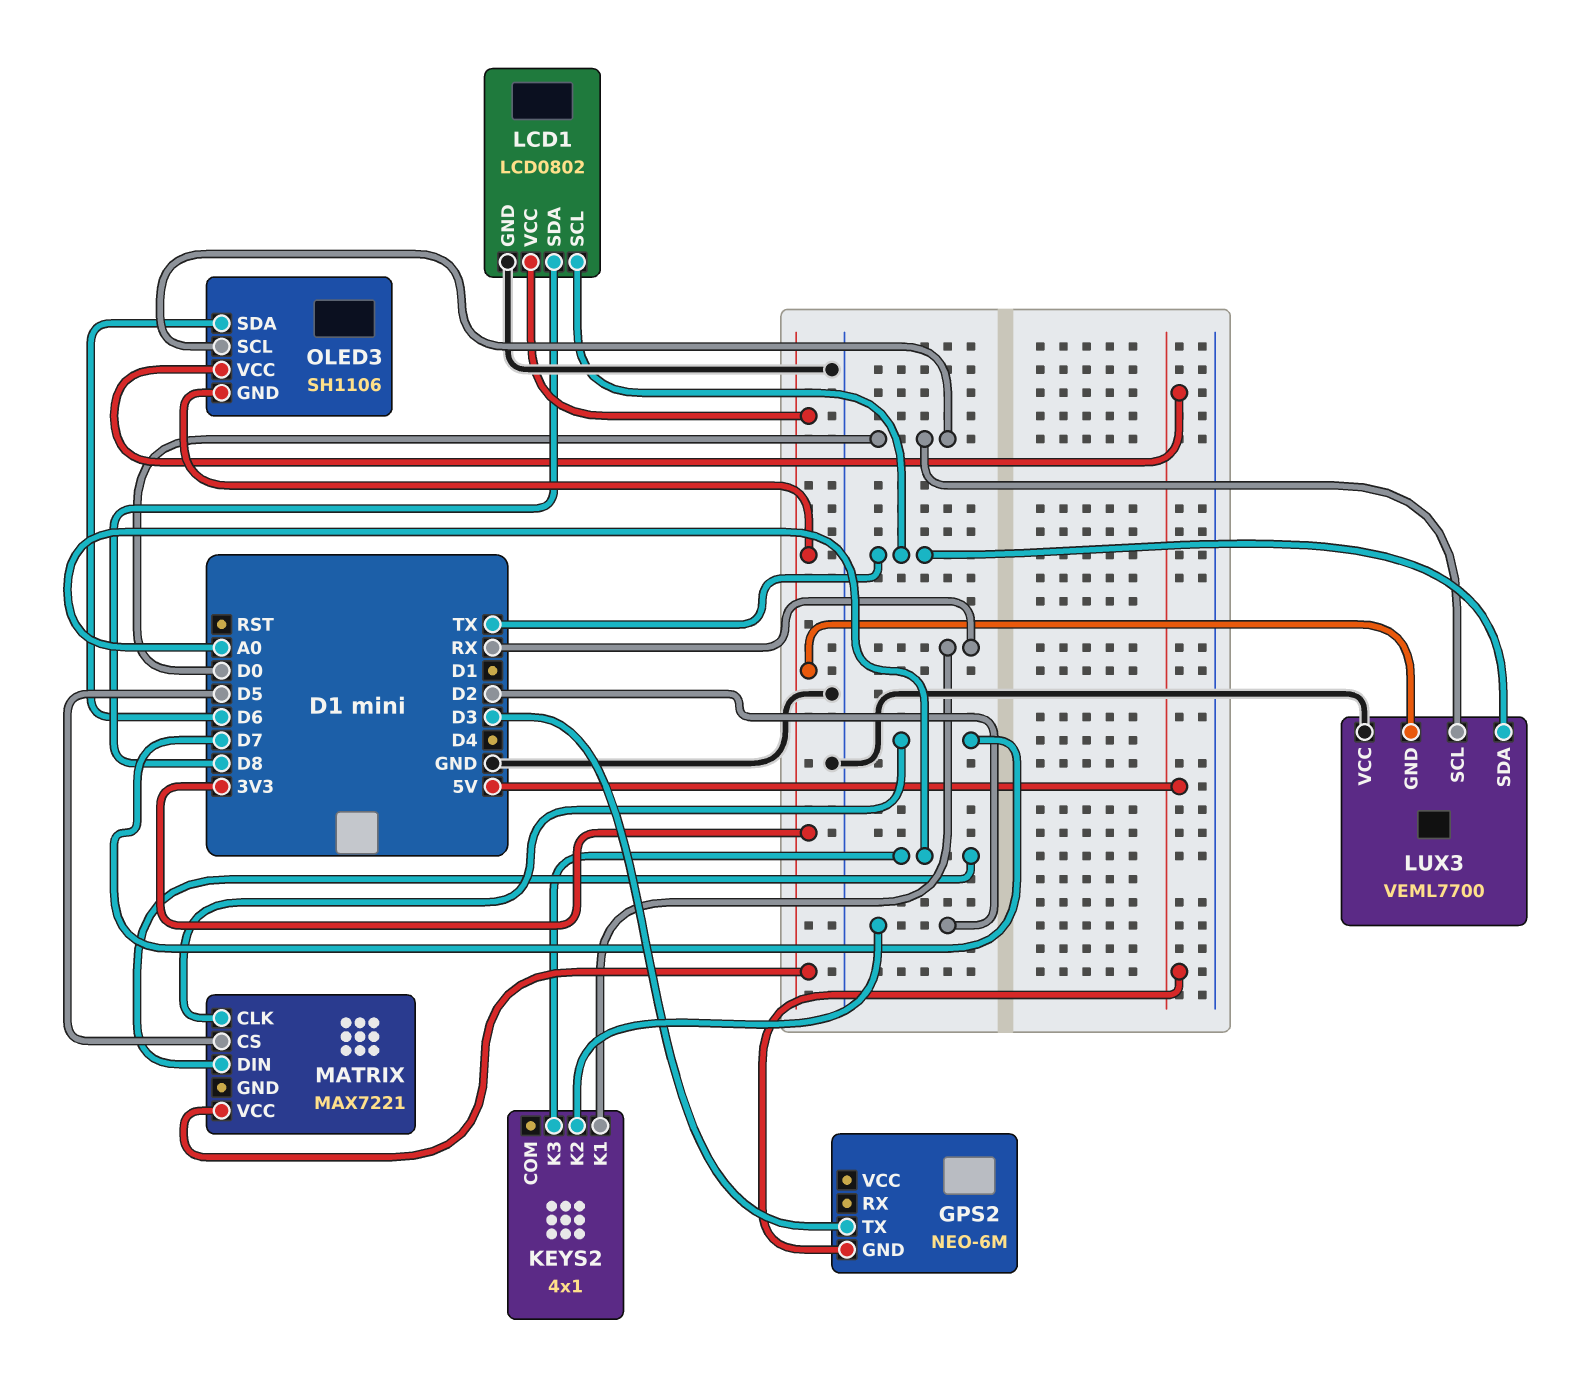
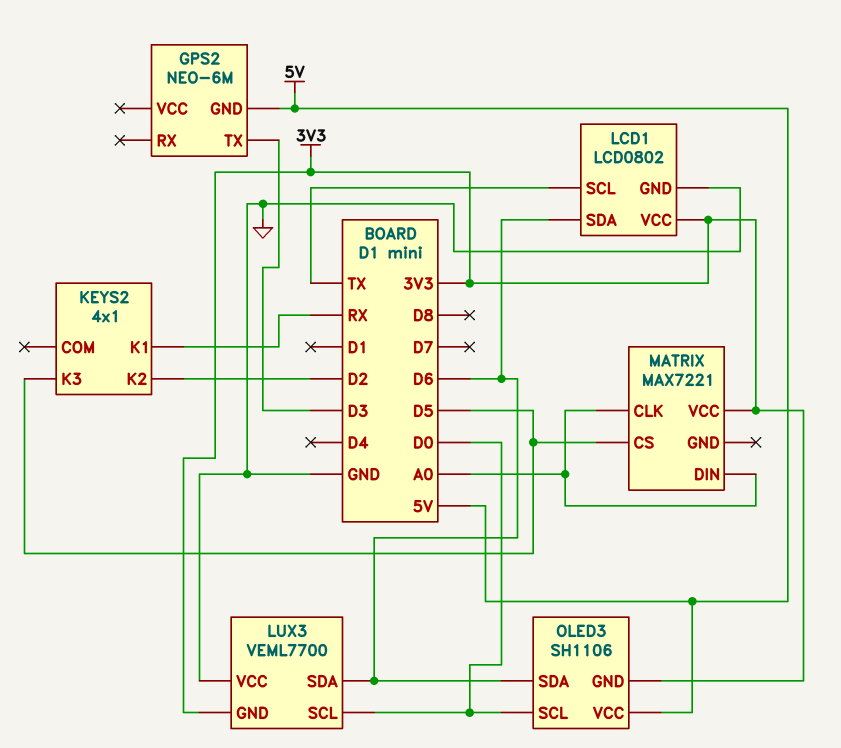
KEYS2 pin K3: A0 -> D5
LCD1 pin SDA: D8 -> D6
LUX3 pin SDA: TX -> D6
MATRIX pin CLK: D7 -> A0

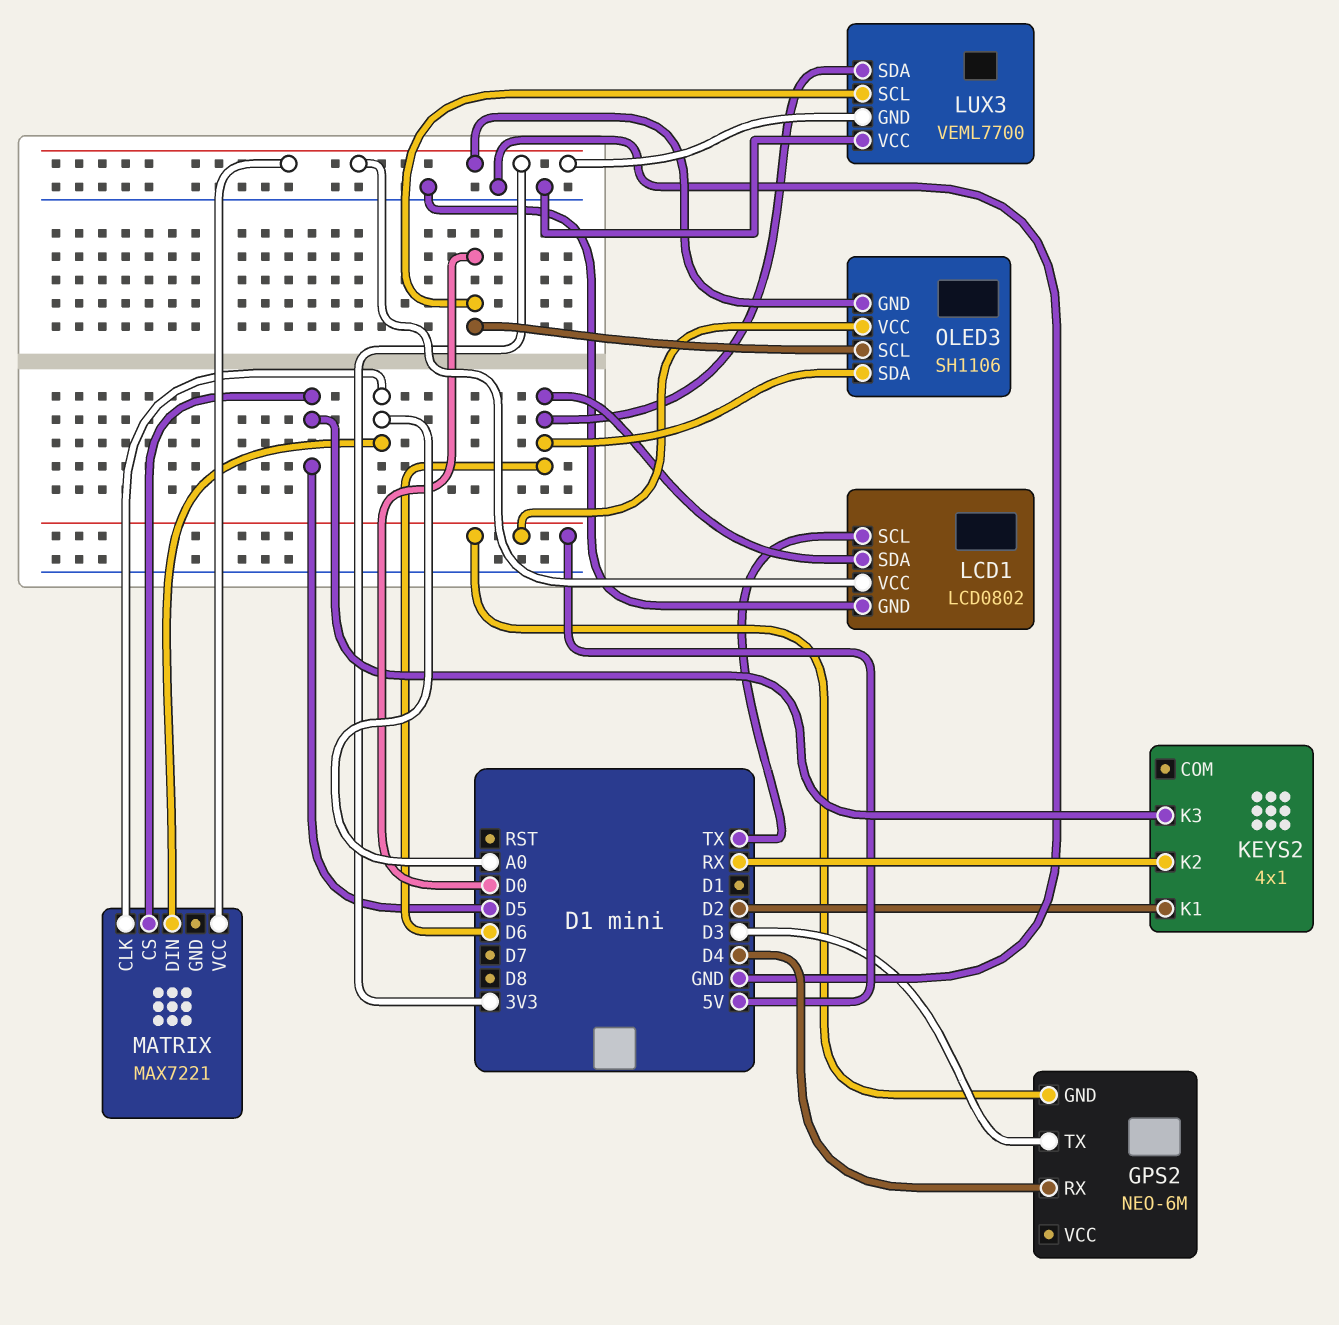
GPS2 pin RX: none -> D4
KEYS2 pin K1: RX -> D2
KEYS2 pin K2: D2 -> RX

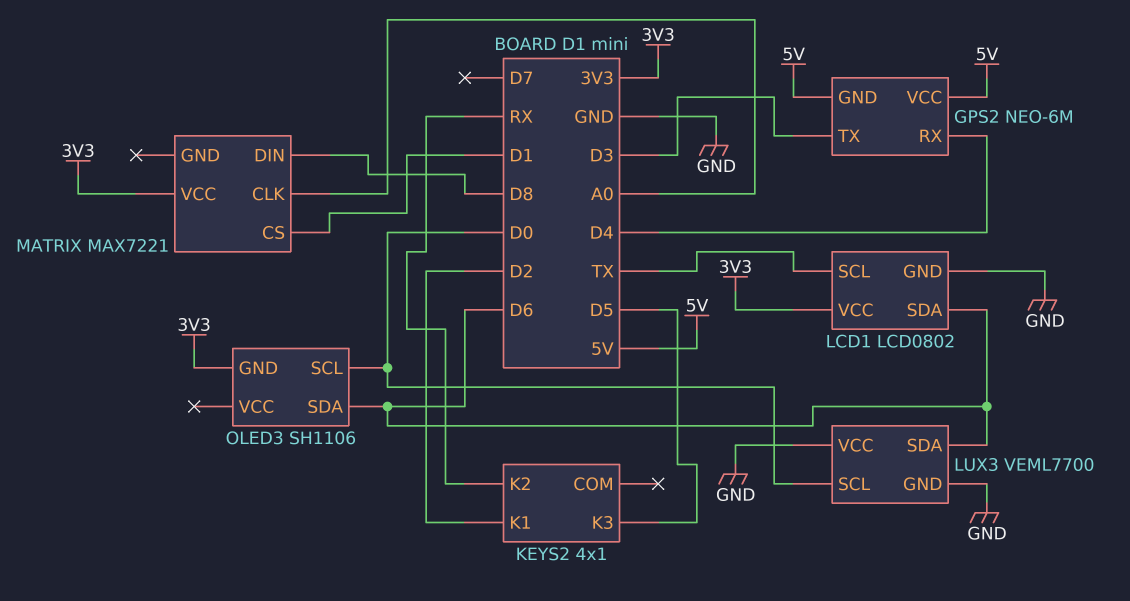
GPS2 pin VCC: none -> 5V
LUX3 pin GND: 3V3 -> GND
MATRIX pin CS: D5 -> D1
MATRIX pin DIN: A0 -> D8
OLED3 pin VCC: 5V -> none

